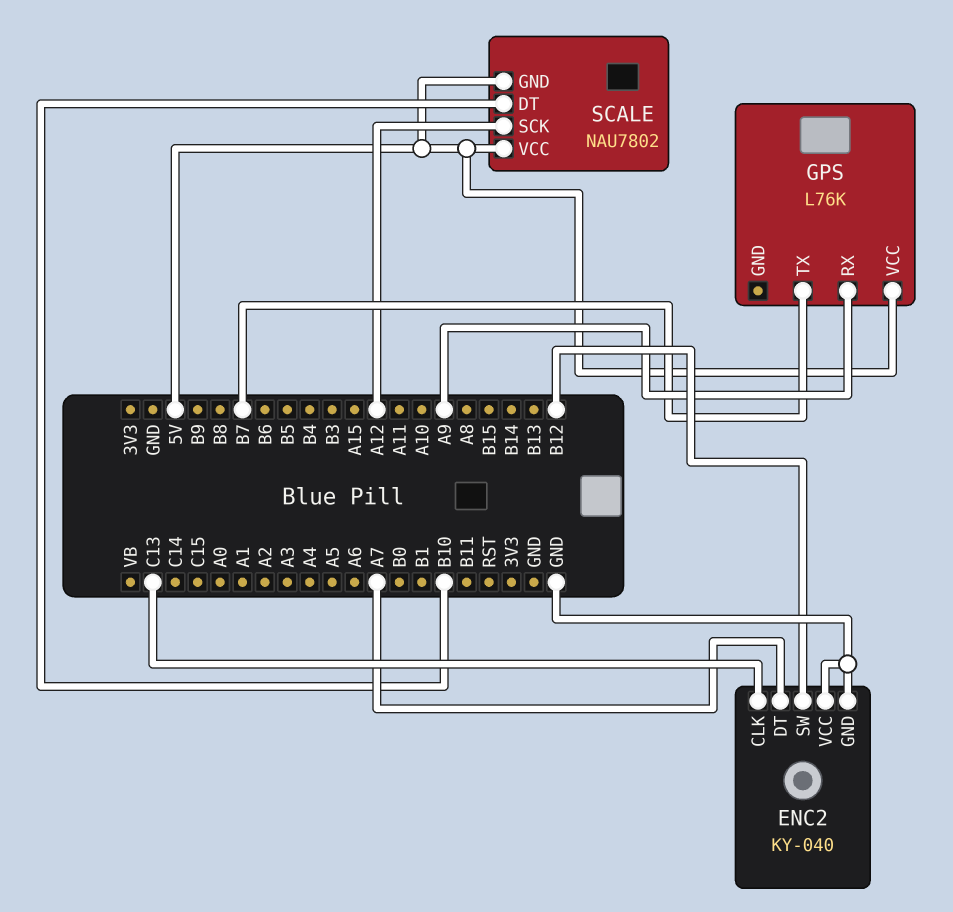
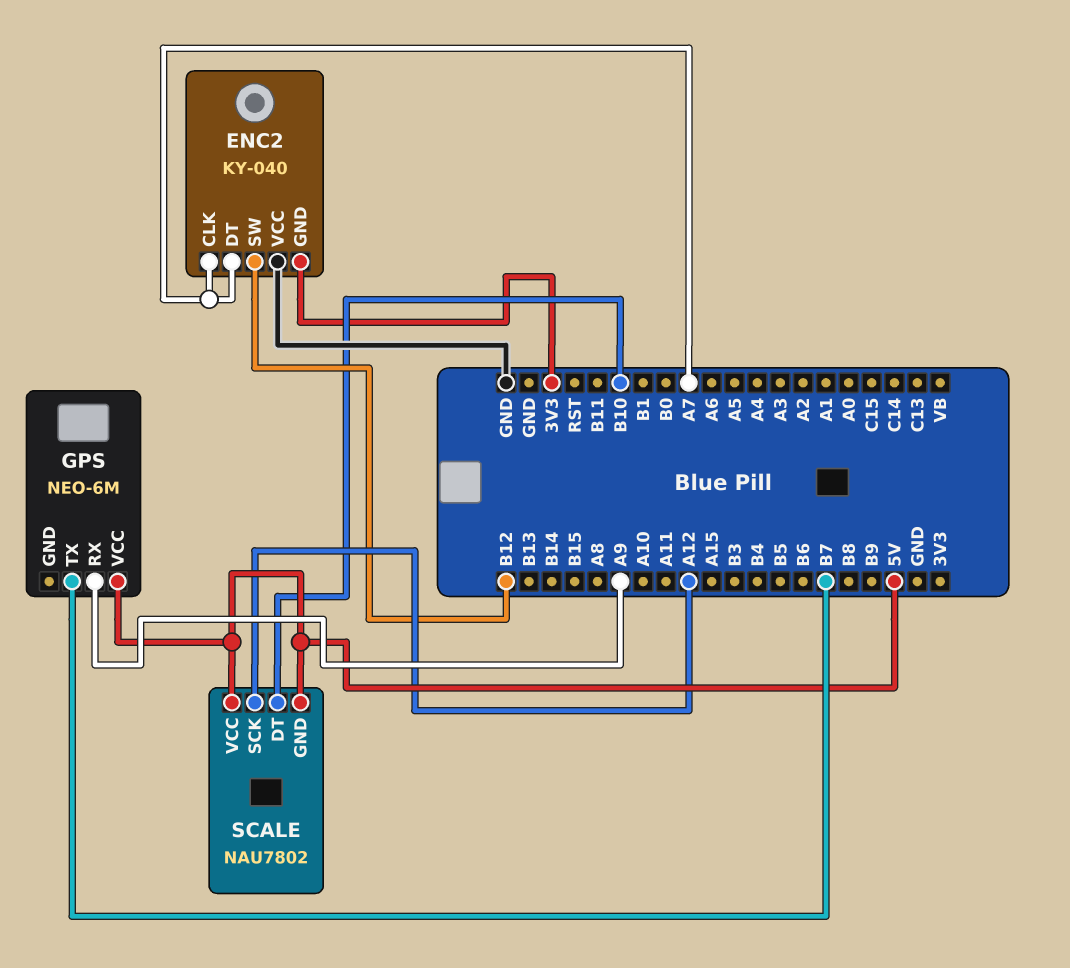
ENC2 pin CLK: C13 -> A7
ENC2 pin GND: GND -> 3V3
GPS: L76K -> NEO-6M

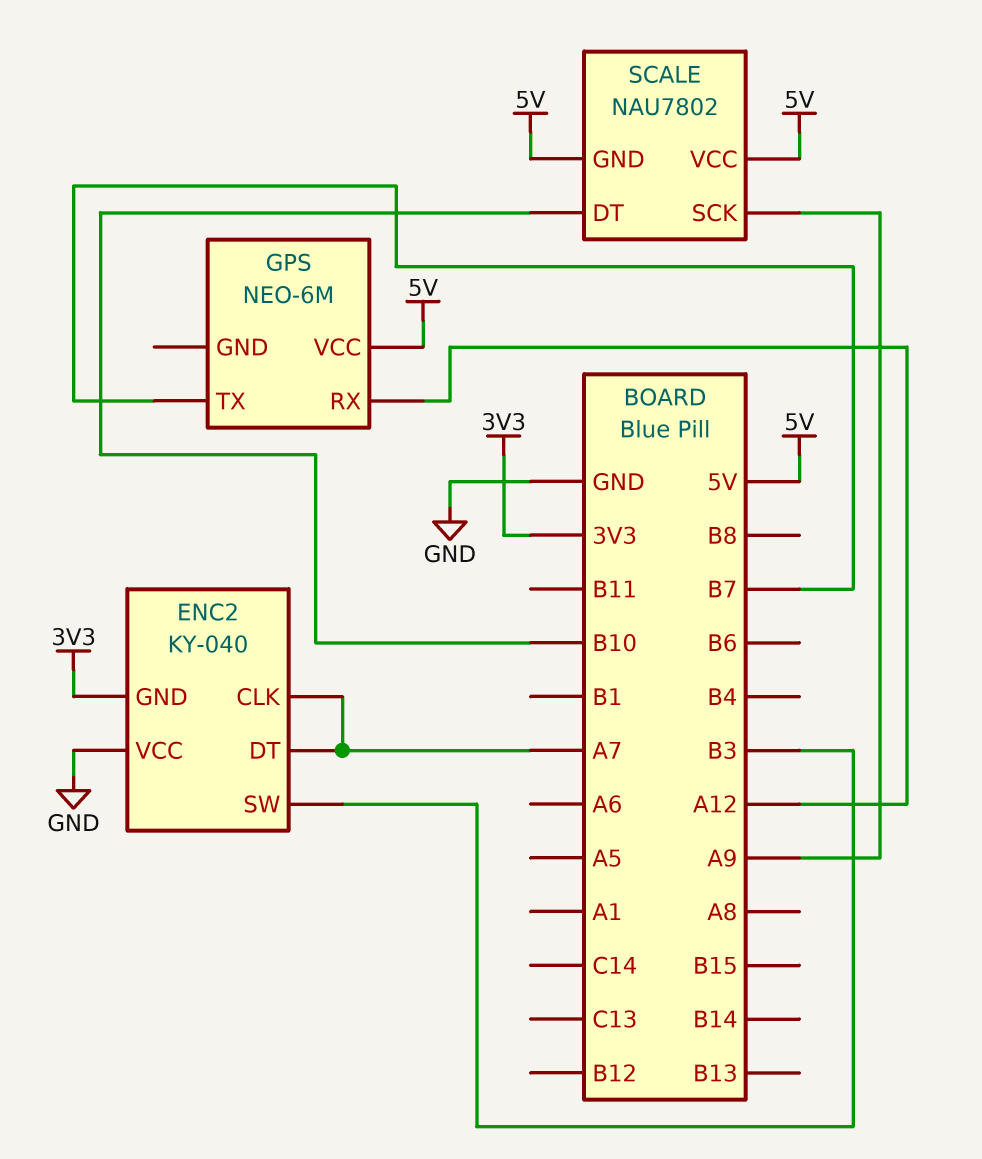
ENC2 pin SW: B12 -> B3
GPS pin RX: A9 -> A12
SCALE pin SCK: A12 -> A9

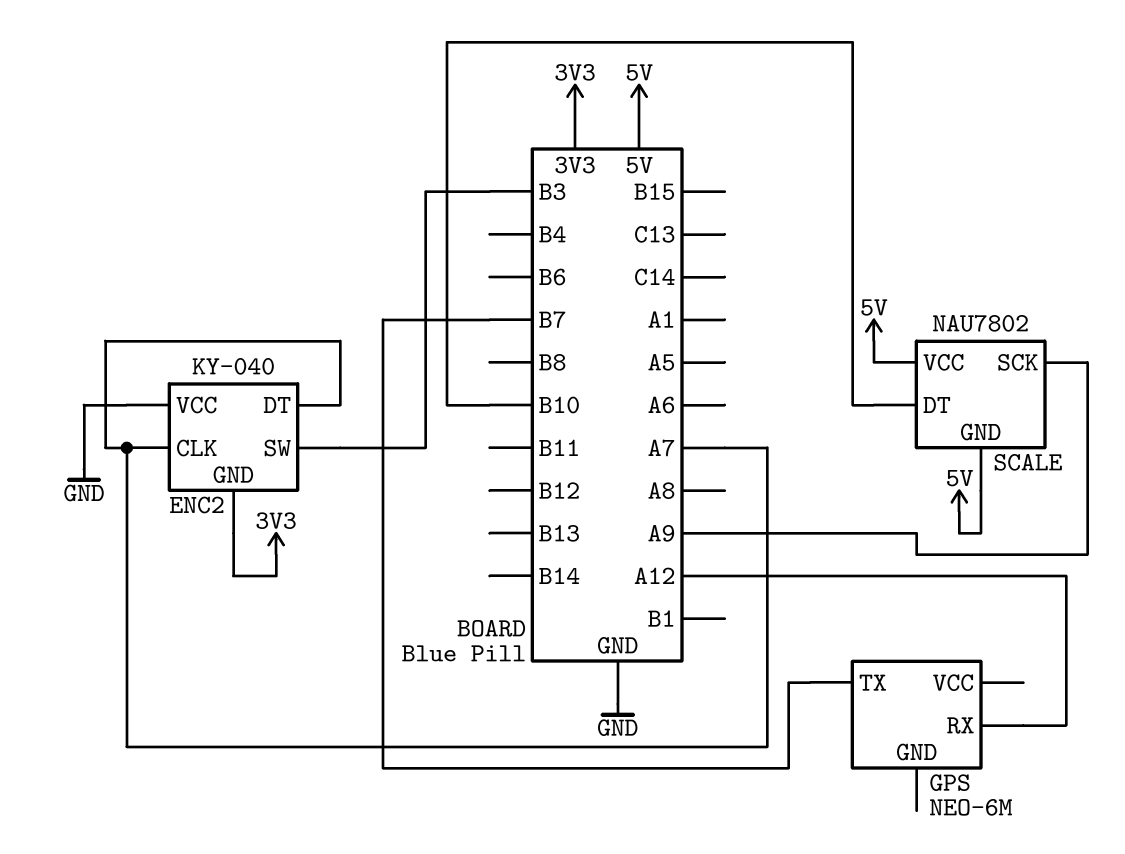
GPS pin VCC: 5V -> none

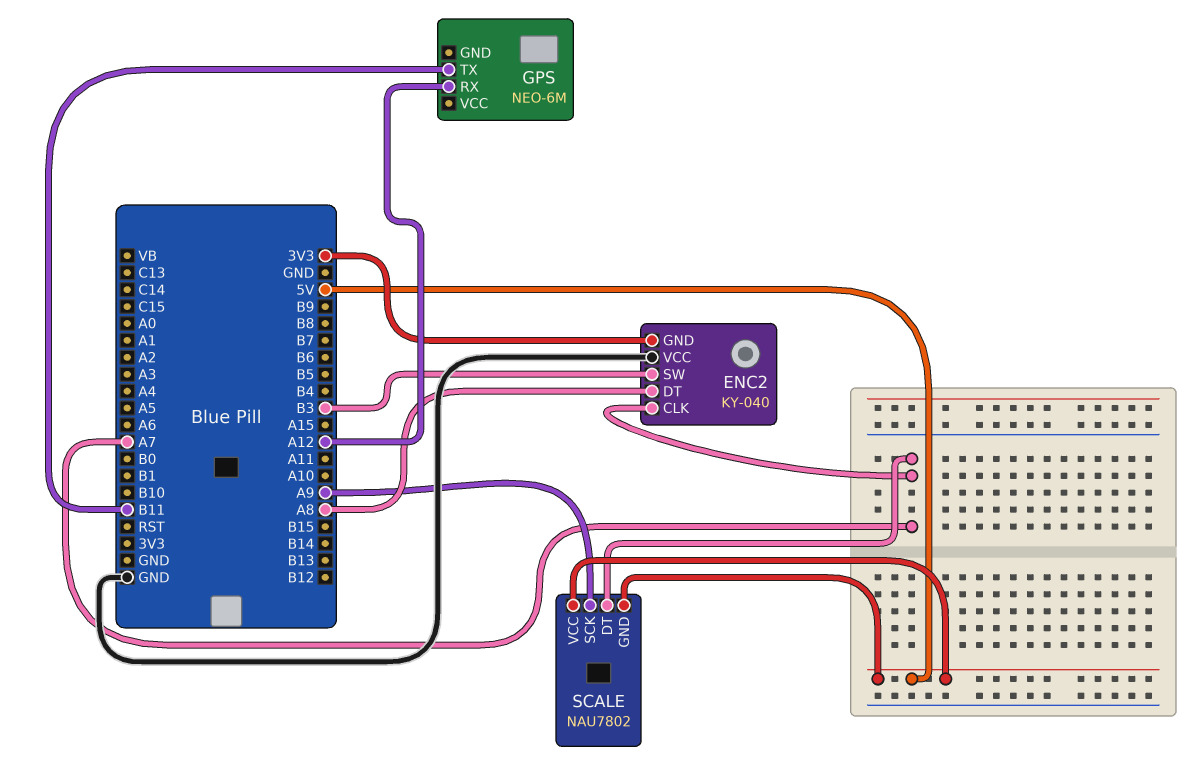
ENC2 pin DT: A7 -> A8
GPS pin TX: B7 -> B11
SCALE pin DT: B10 -> A7

